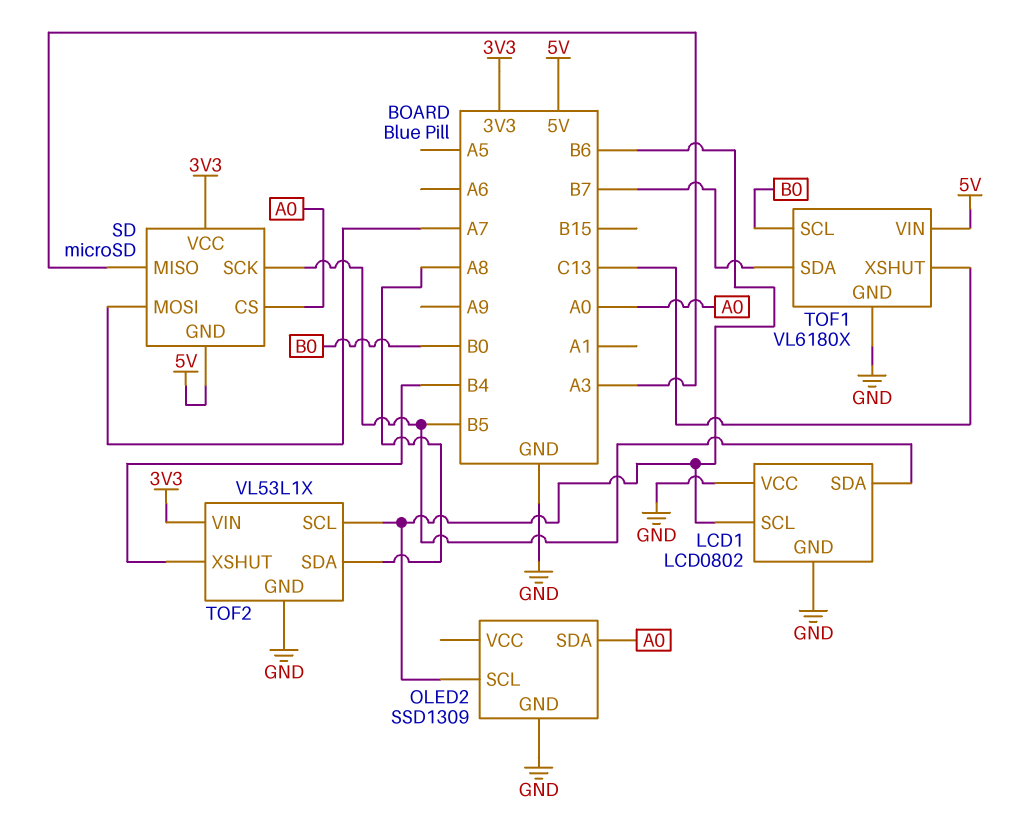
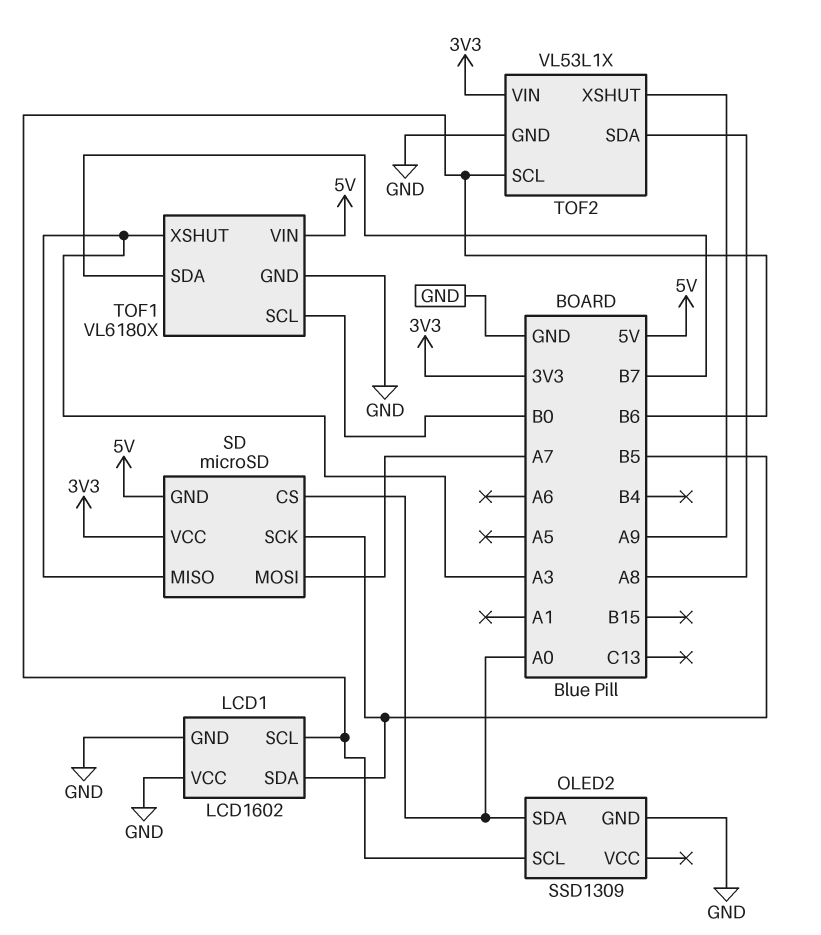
LCD1: LCD0802 -> LCD1602
TOF1 pin XSHUT: C13 -> A3
TOF2 pin XSHUT: B4 -> A9

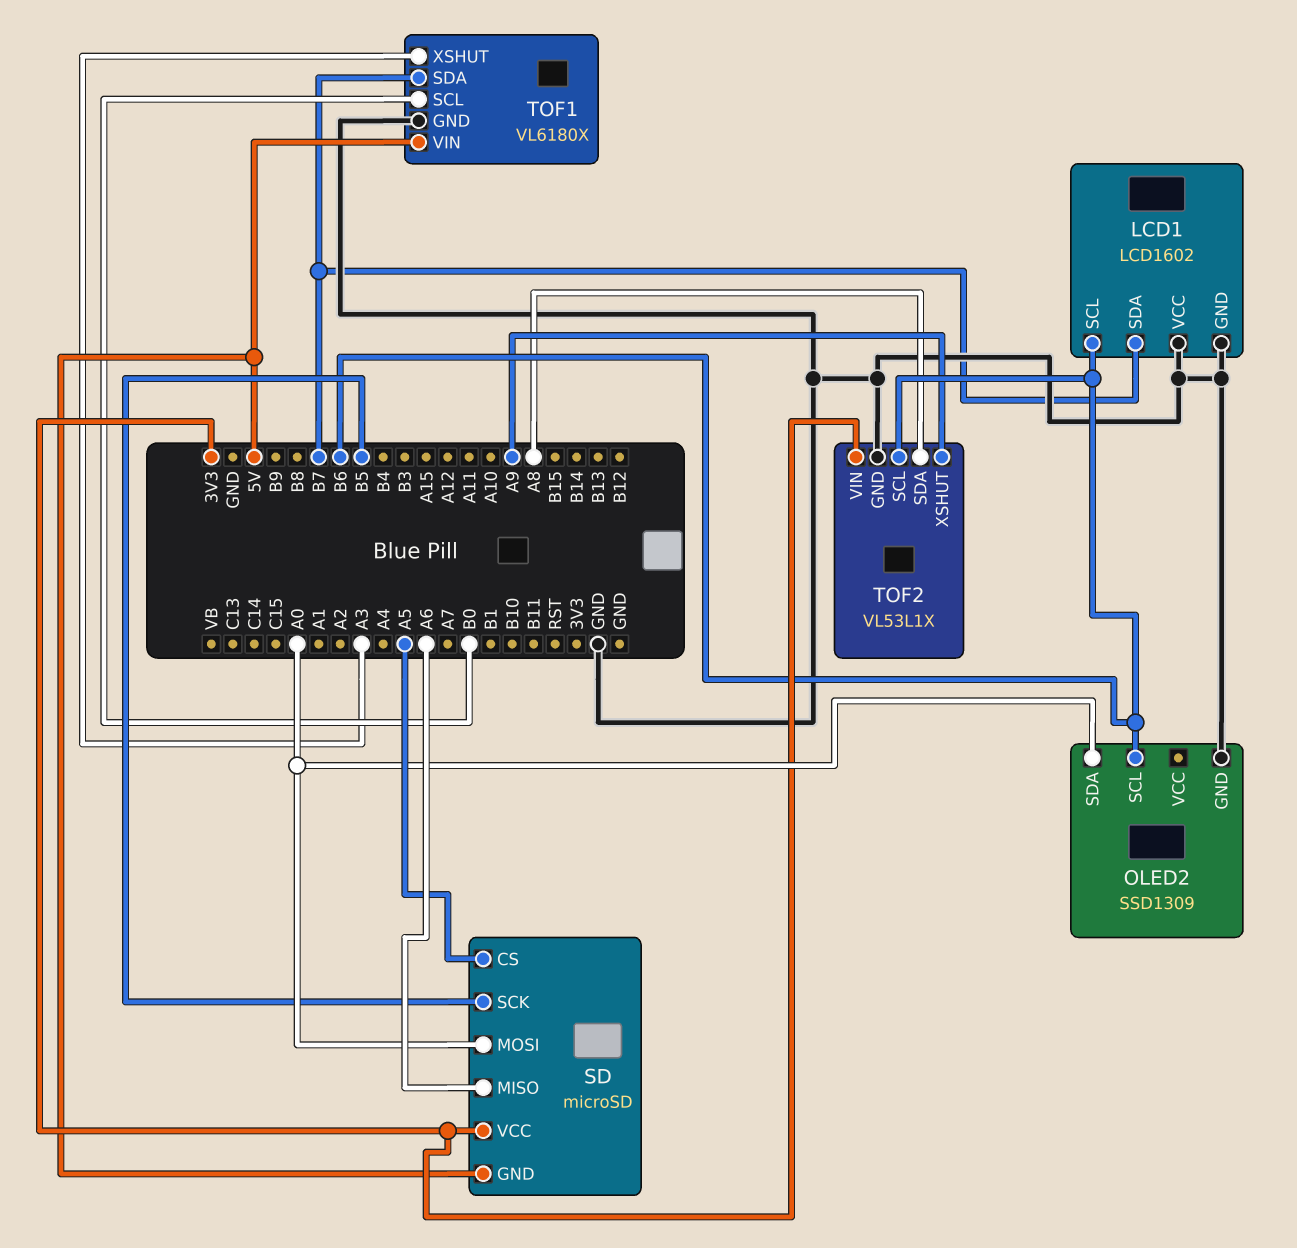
LCD1 pin SDA: B5 -> B7
SD pin CS: A0 -> A5
SD pin MISO: A3 -> A6
SD pin MOSI: A7 -> A0

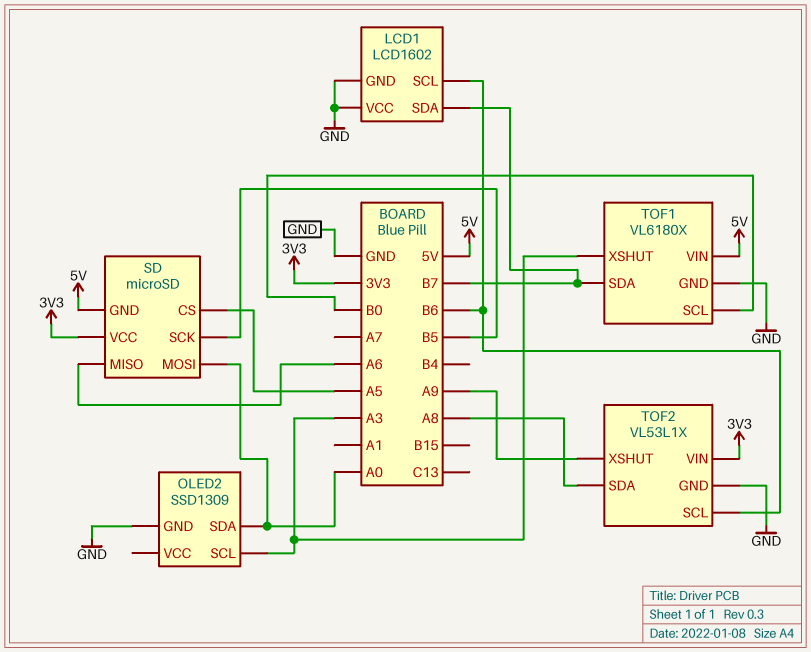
OLED2 pin SCL: B6 -> A3

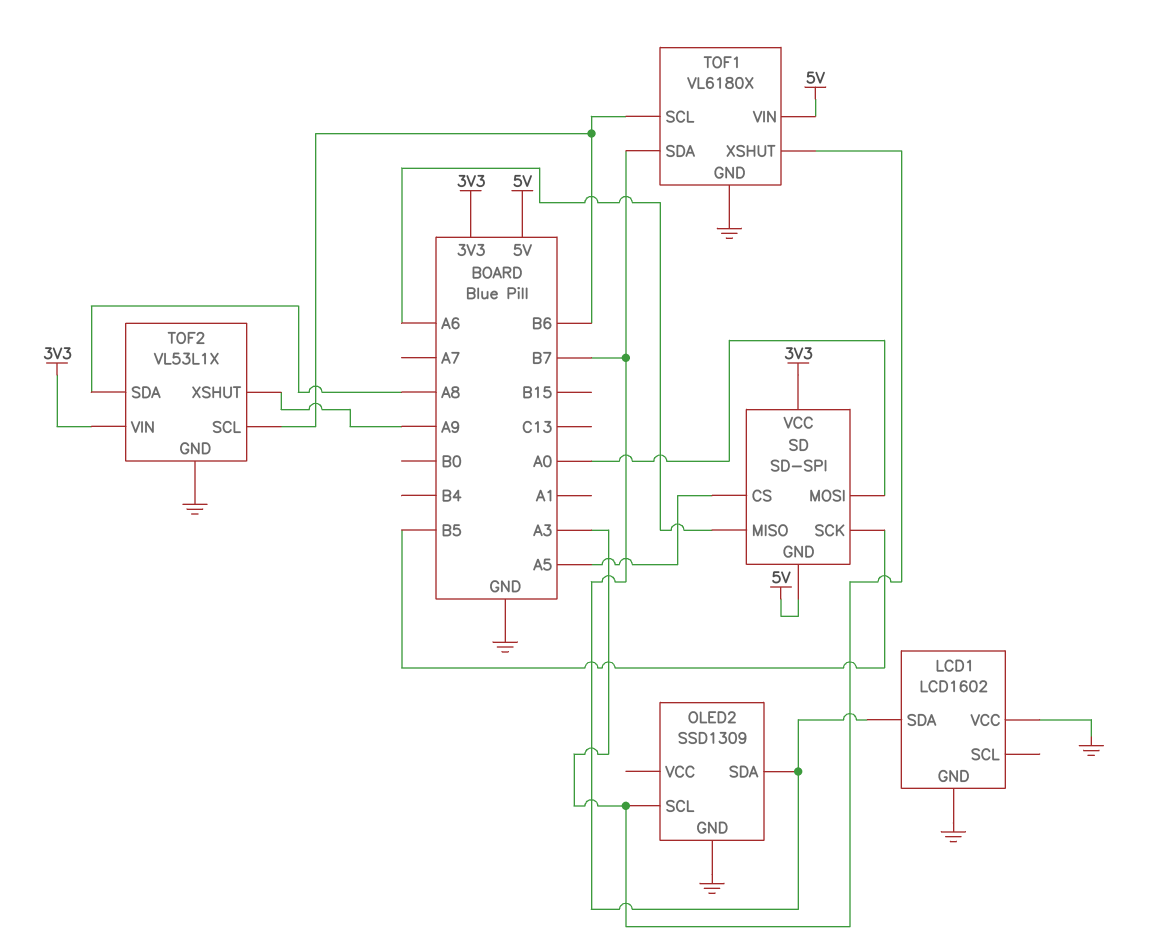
LCD1 pin SCL: B6 -> none
OLED2 pin SDA: A0 -> B7
SD: microSD -> SD-SPI
TOF1 pin SCL: B0 -> B6

